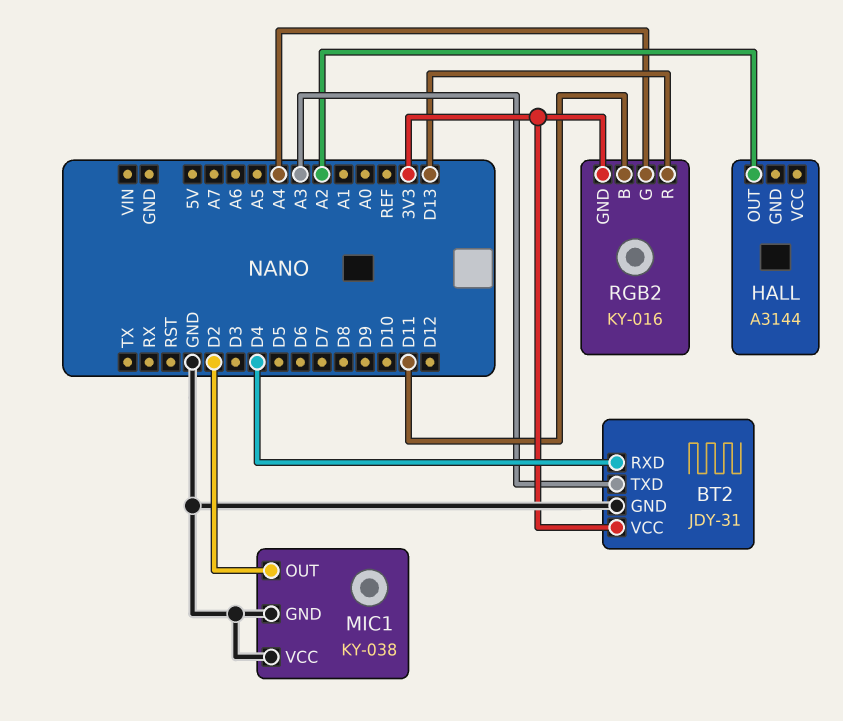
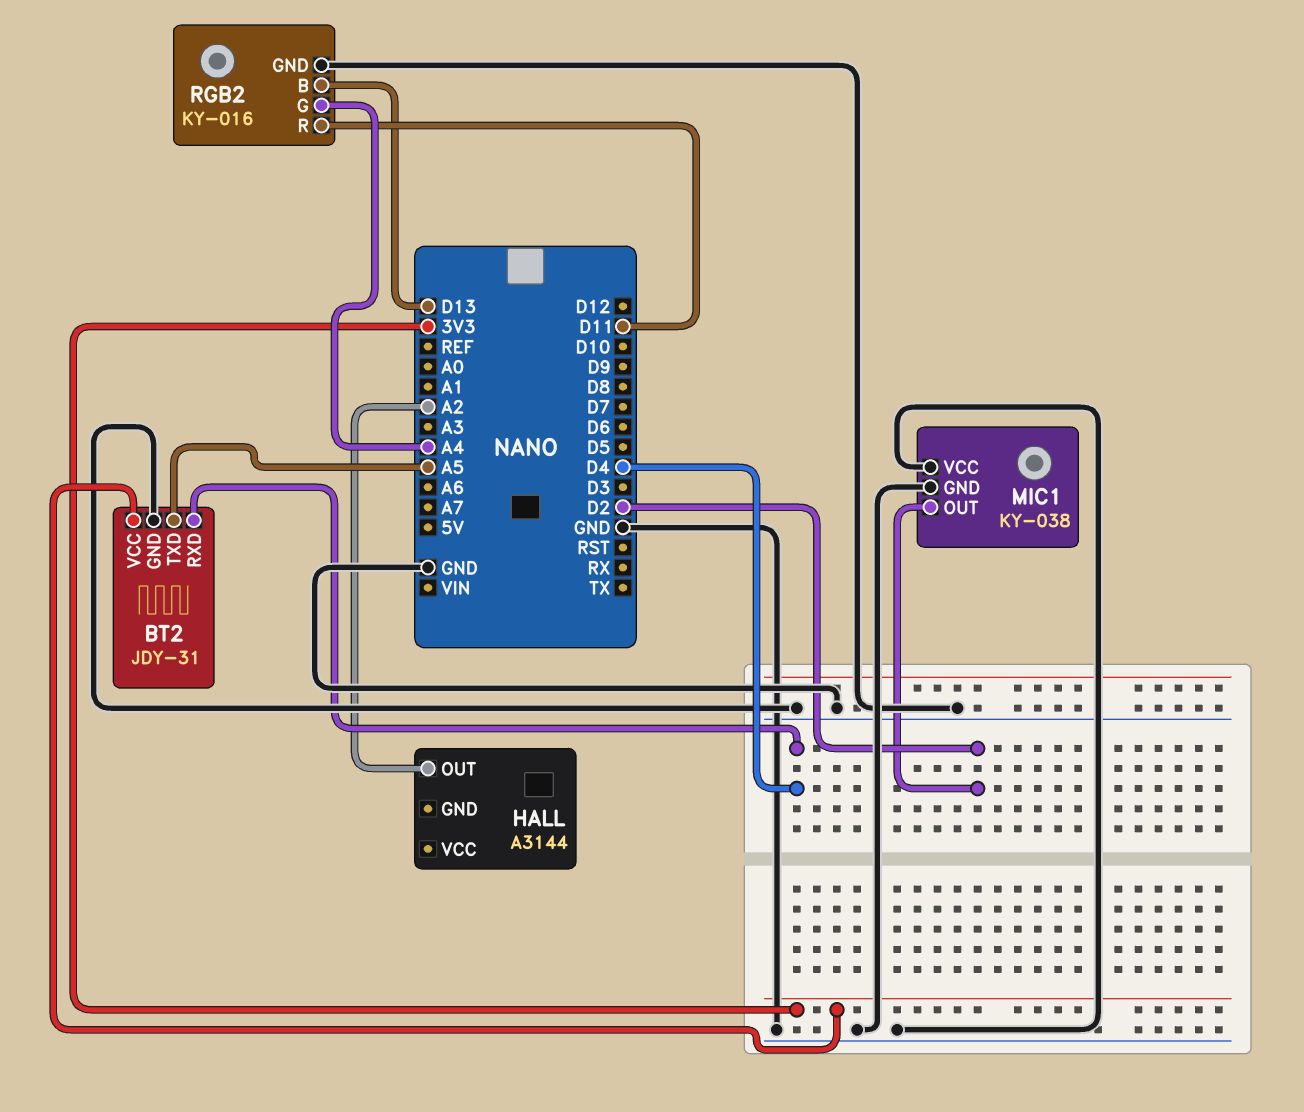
BT2 pin TXD: A3 -> A5
RGB2 pin B: D11 -> D13
RGB2 pin GND: 3V3 -> GND
RGB2 pin R: D13 -> D11

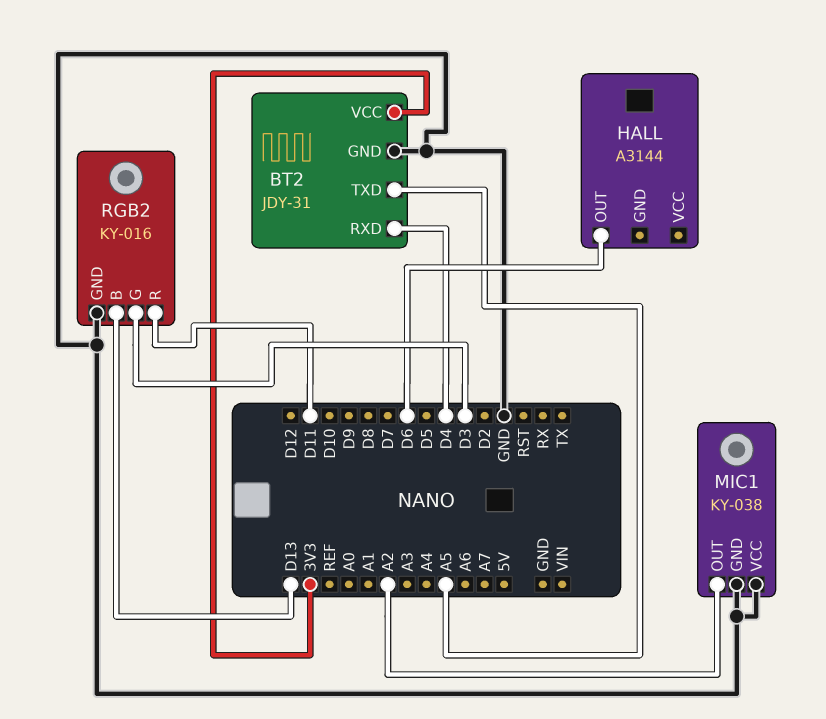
HALL pin OUT: A2 -> D6
MIC1 pin OUT: D2 -> A2
RGB2 pin G: A4 -> D3

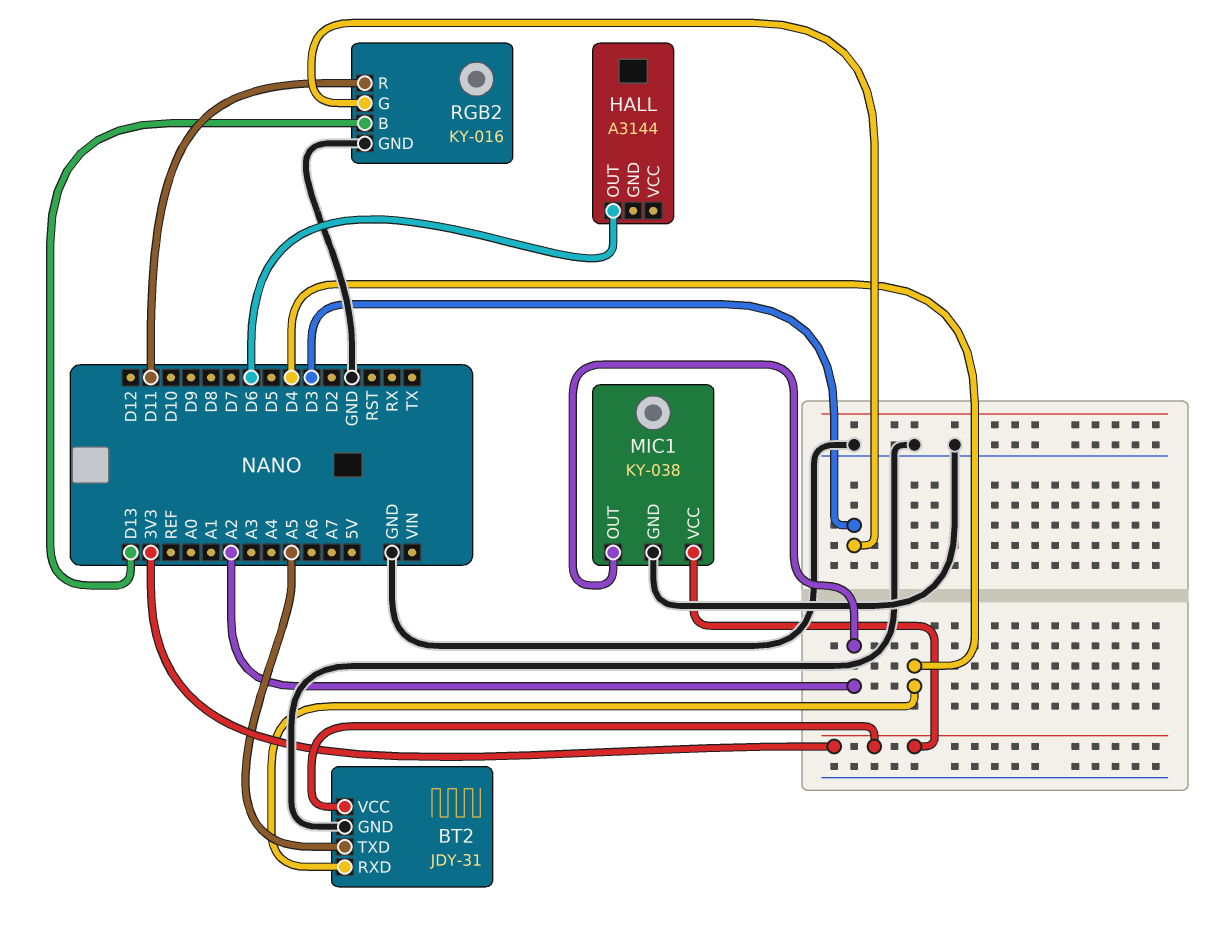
MIC1 pin VCC: GND -> 3V3

